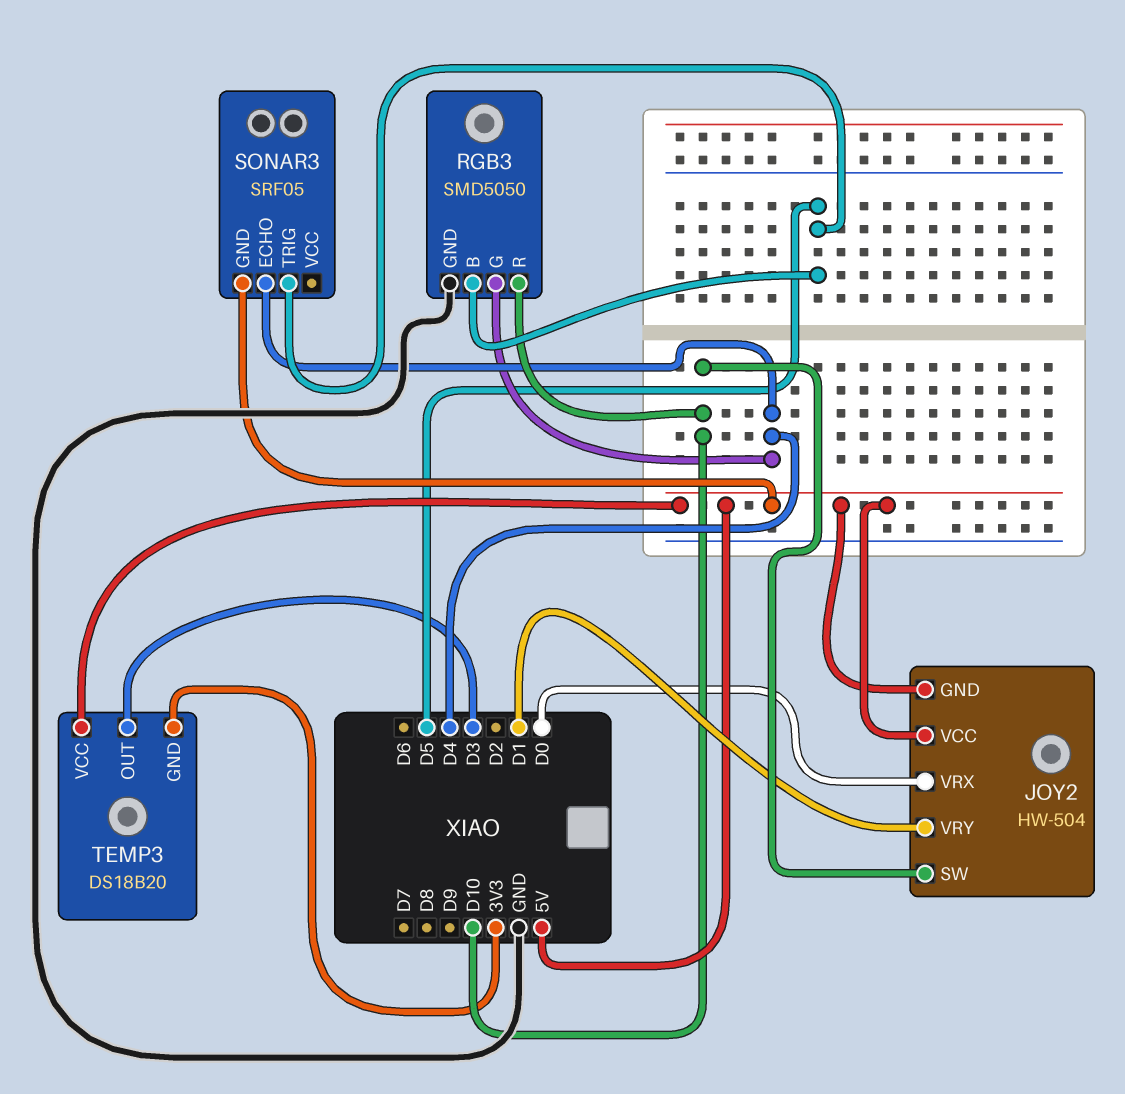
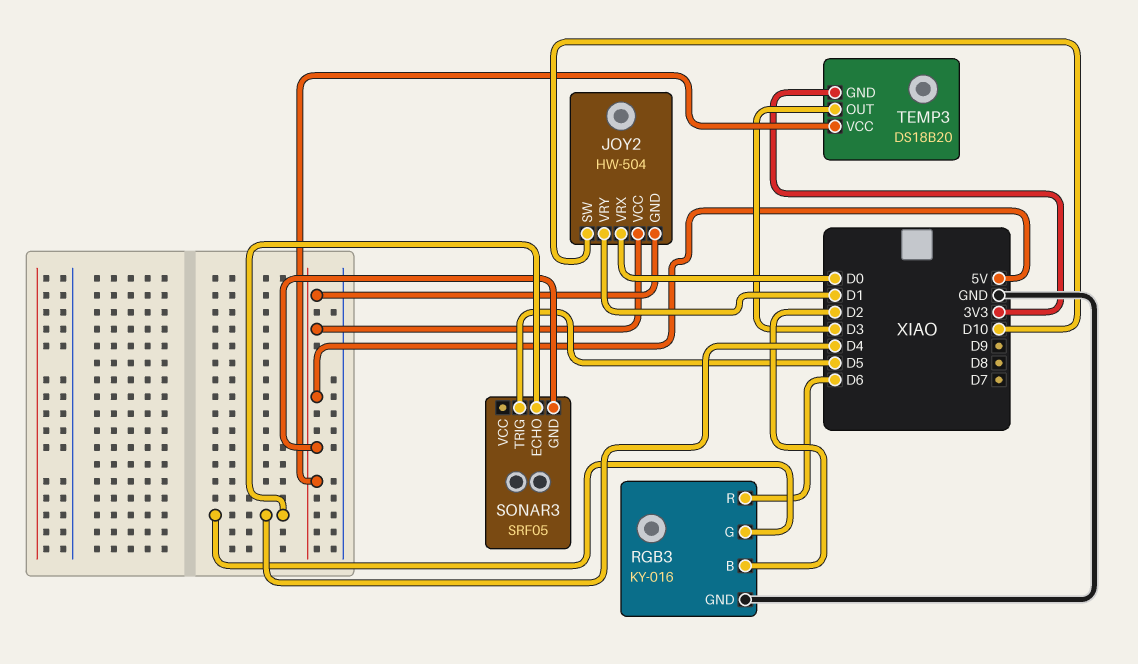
RGB3: SMD5050 -> KY-016
RGB3 pin B: D5 -> D2
RGB3 pin R: D10 -> D6

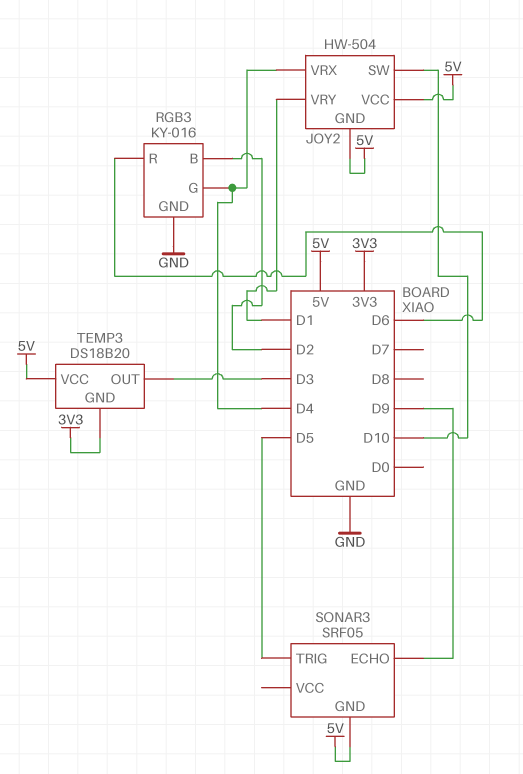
JOY2 pin VRX: D0 -> D4
SONAR3 pin ECHO: D4 -> D9

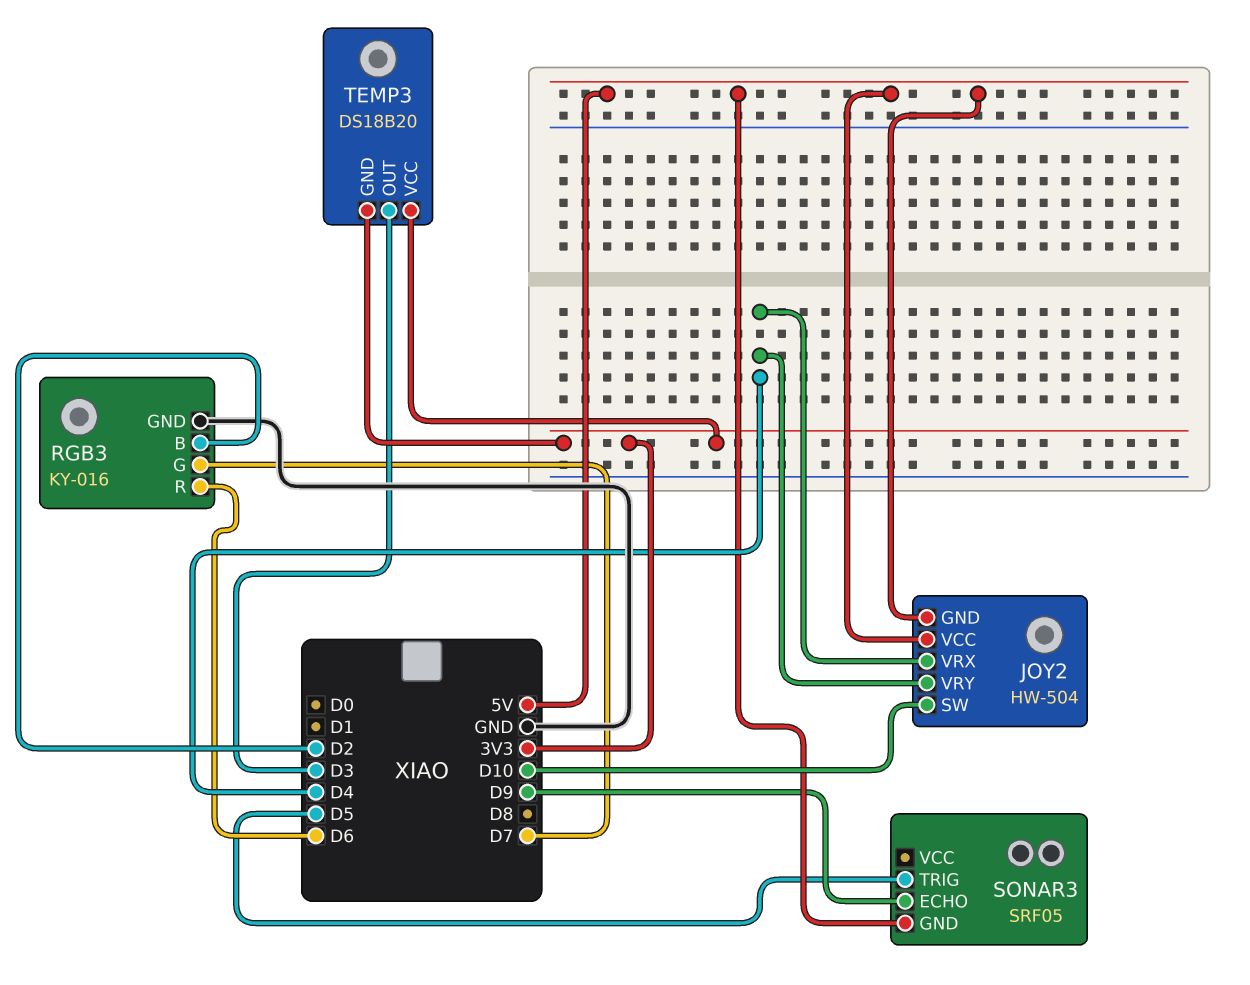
JOY2 pin VRY: D1 -> D4
RGB3 pin G: D4 -> D7
TEMP3 pin VCC: 5V -> 3V3

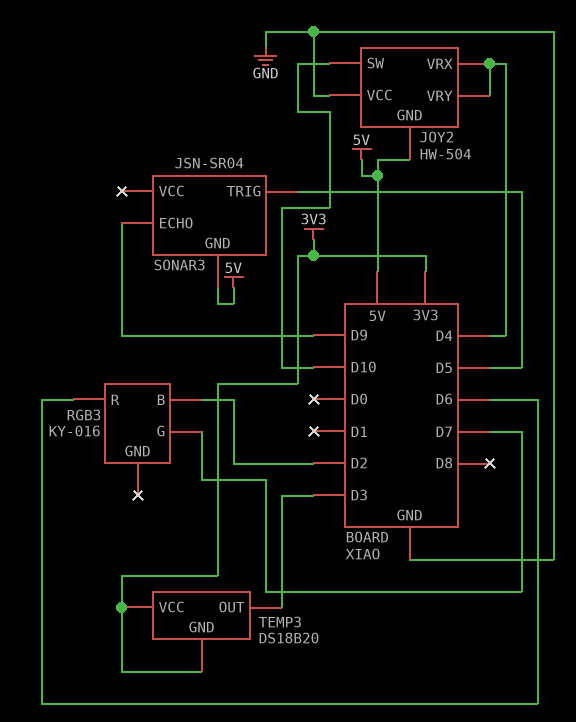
JOY2 pin VCC: 5V -> GND
RGB3 pin GND: GND -> none
SONAR3: SRF05 -> JSN-SR04

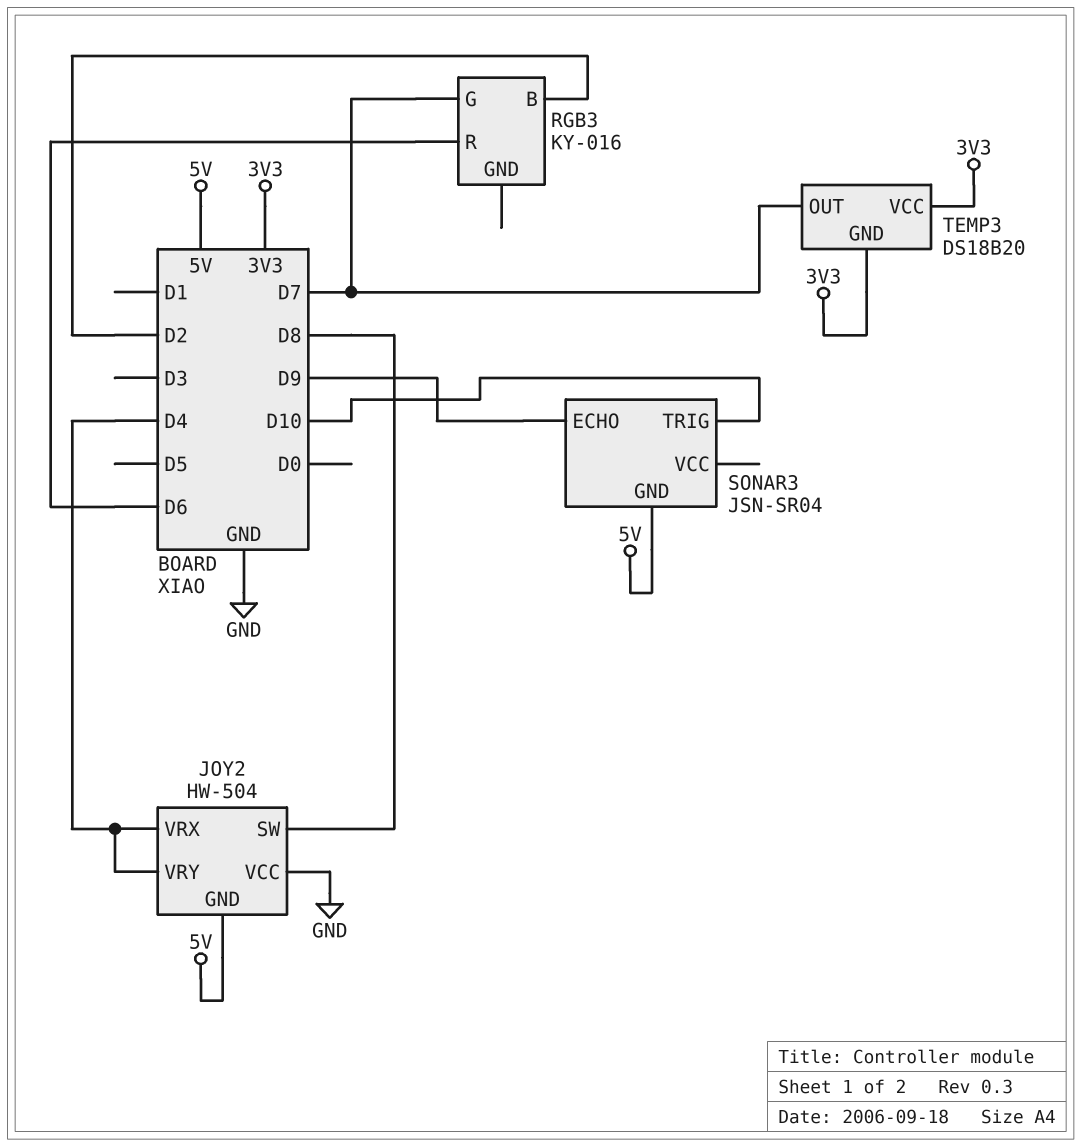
JOY2 pin SW: D10 -> D8
SONAR3 pin TRIG: D5 -> D10
TEMP3 pin OUT: D3 -> D7

